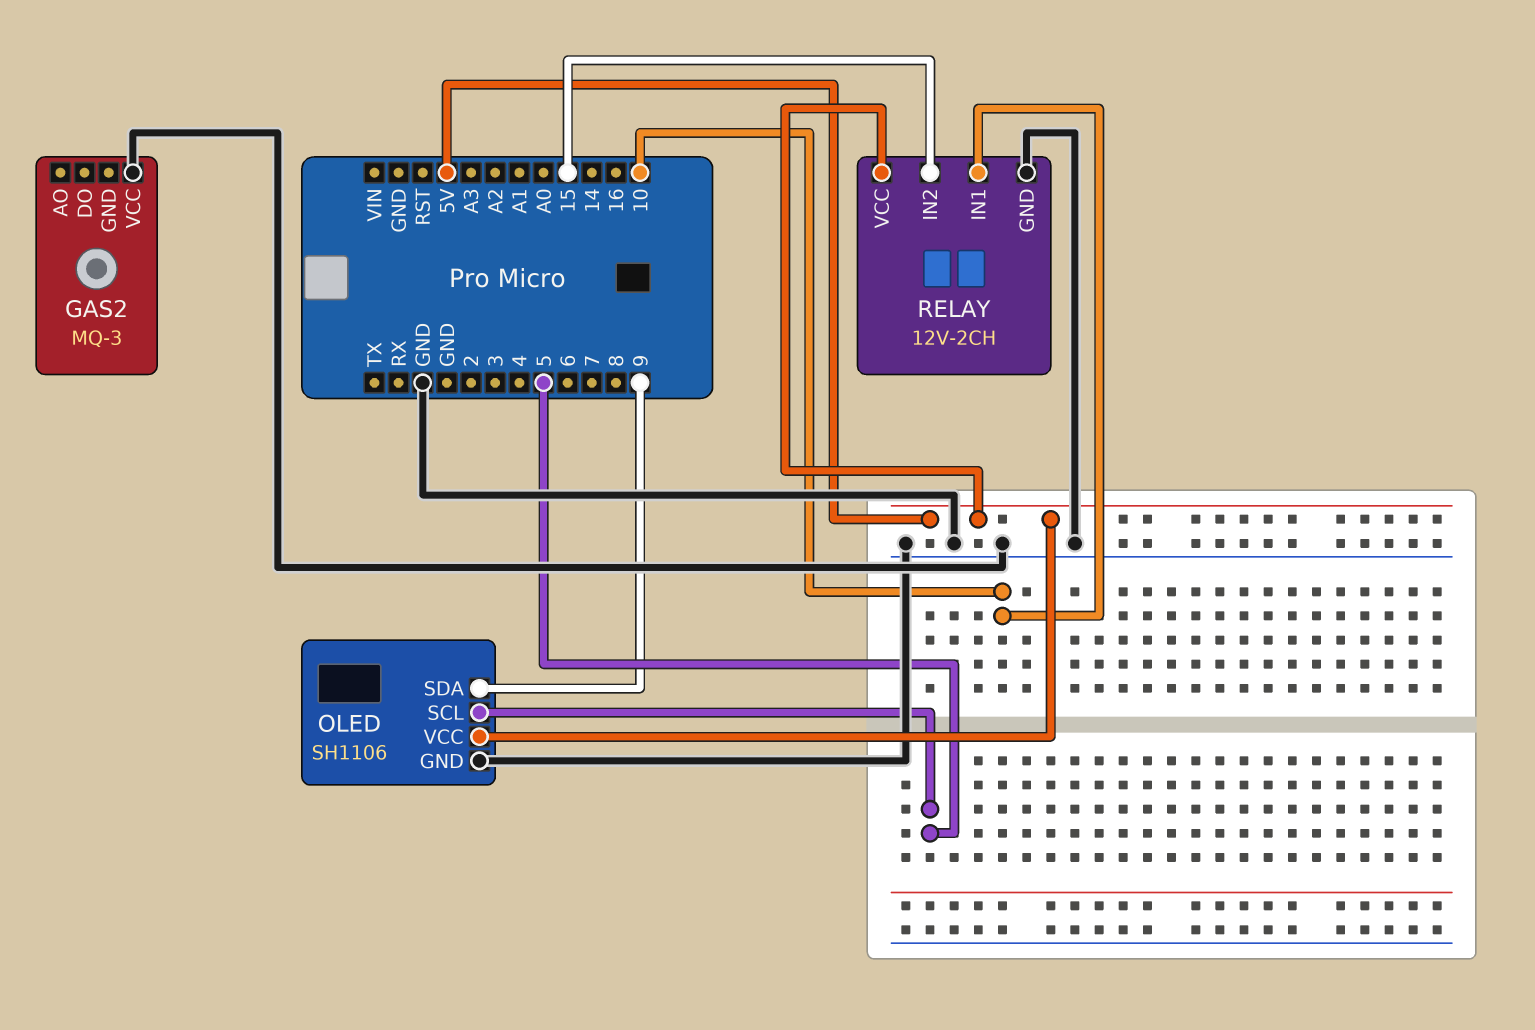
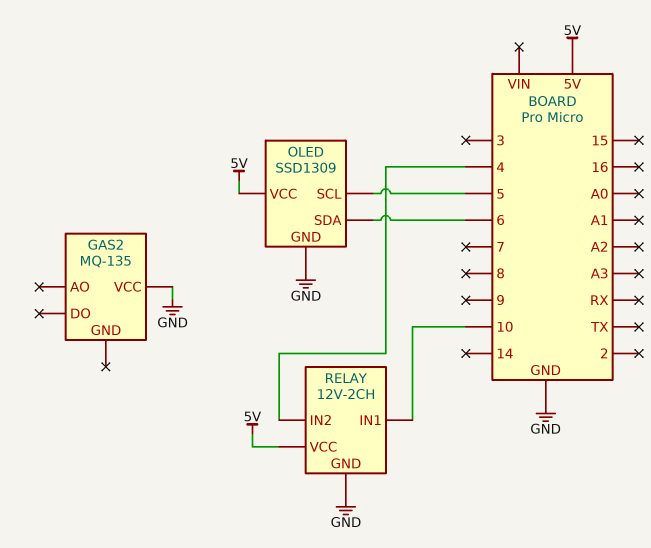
GAS2: MQ-3 -> MQ-135
OLED: SH1106 -> SSD1309
OLED pin SDA: 9 -> 6
RELAY pin IN2: 15 -> 4

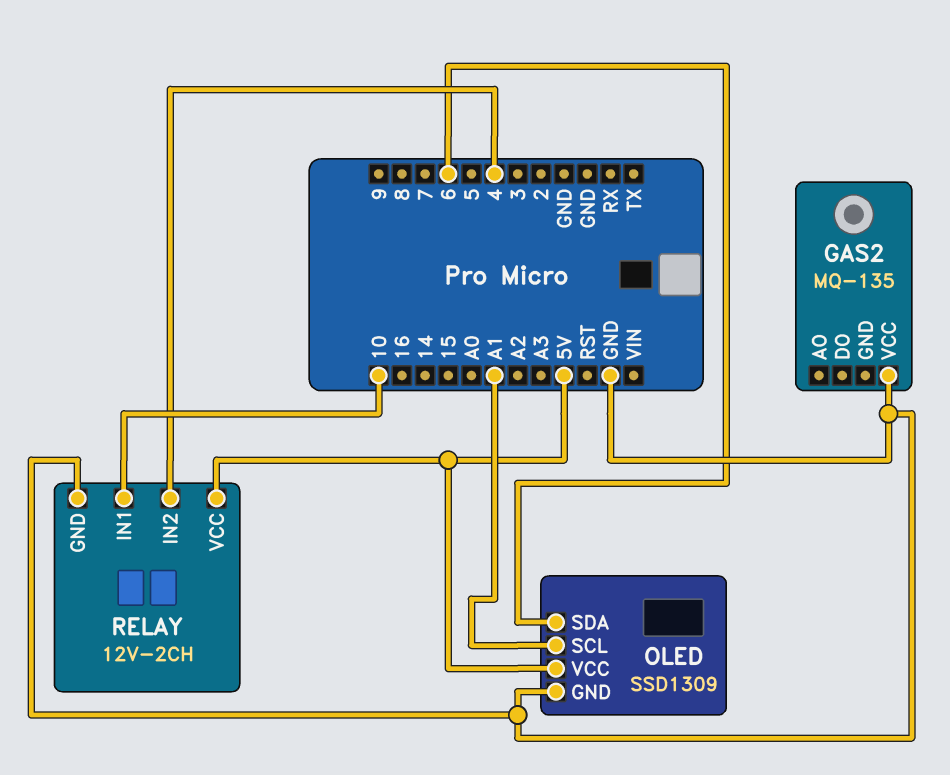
OLED pin SCL: 5 -> A1

